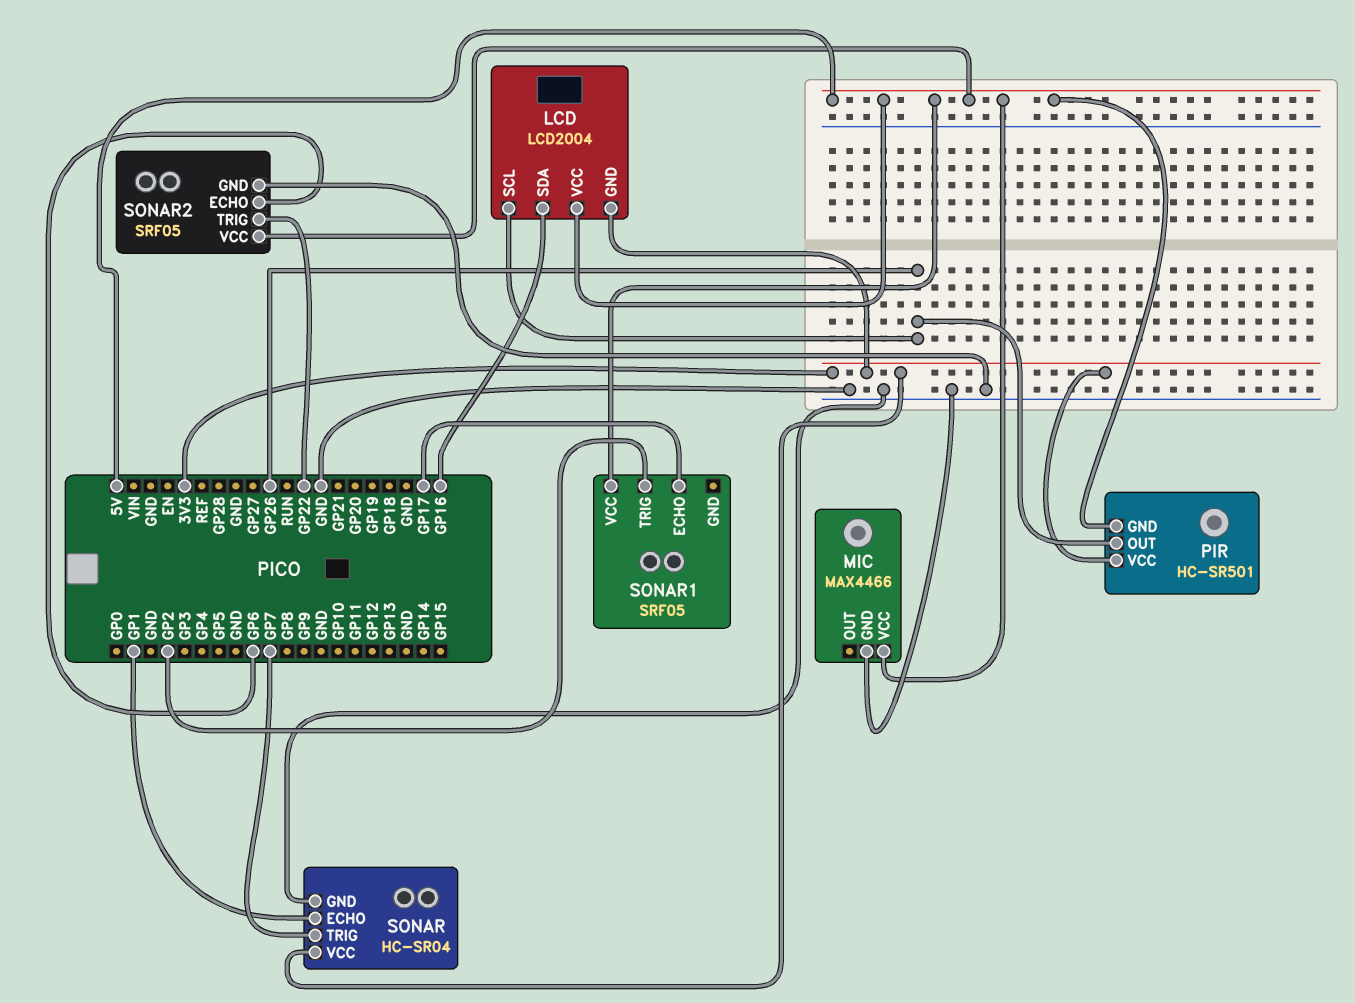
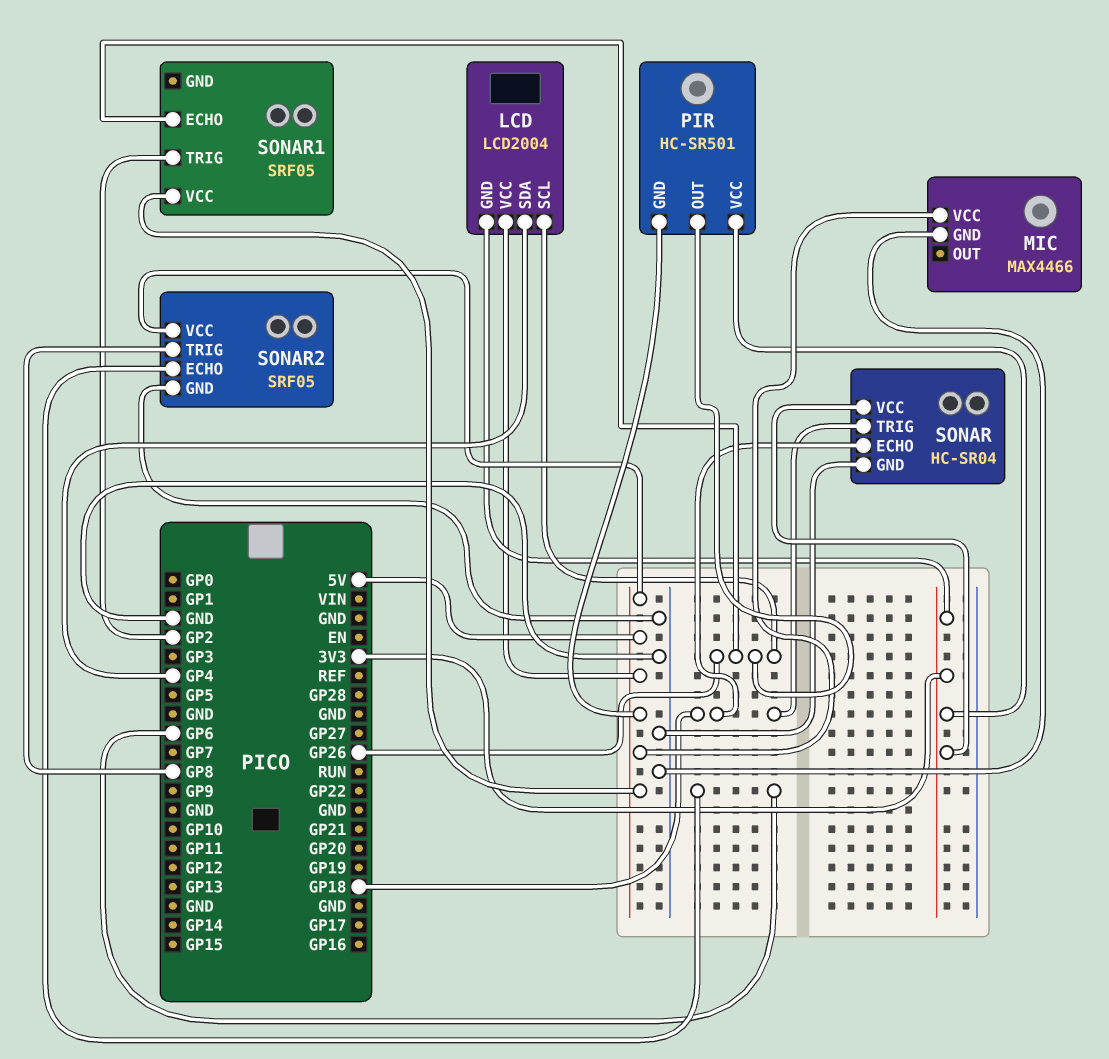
LCD pin SDA: GP16 -> GP4
SONAR pin ECHO: GP1 -> GP18
SONAR pin TRIG: GP7 -> GP18
SONAR1 pin ECHO: GP17 -> GP26
SONAR2 pin TRIG: GP22 -> GP8

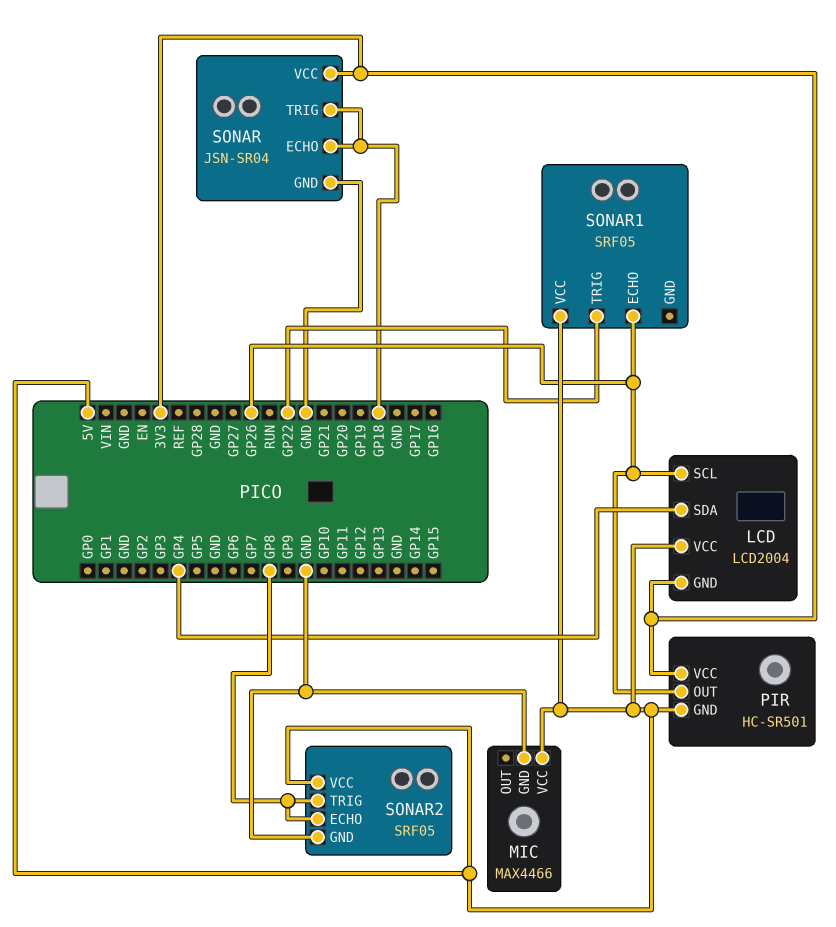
SONAR: HC-SR04 -> JSN-SR04
SONAR1 pin TRIG: GP2 -> GP22
SONAR2 pin ECHO: GP6 -> GP8

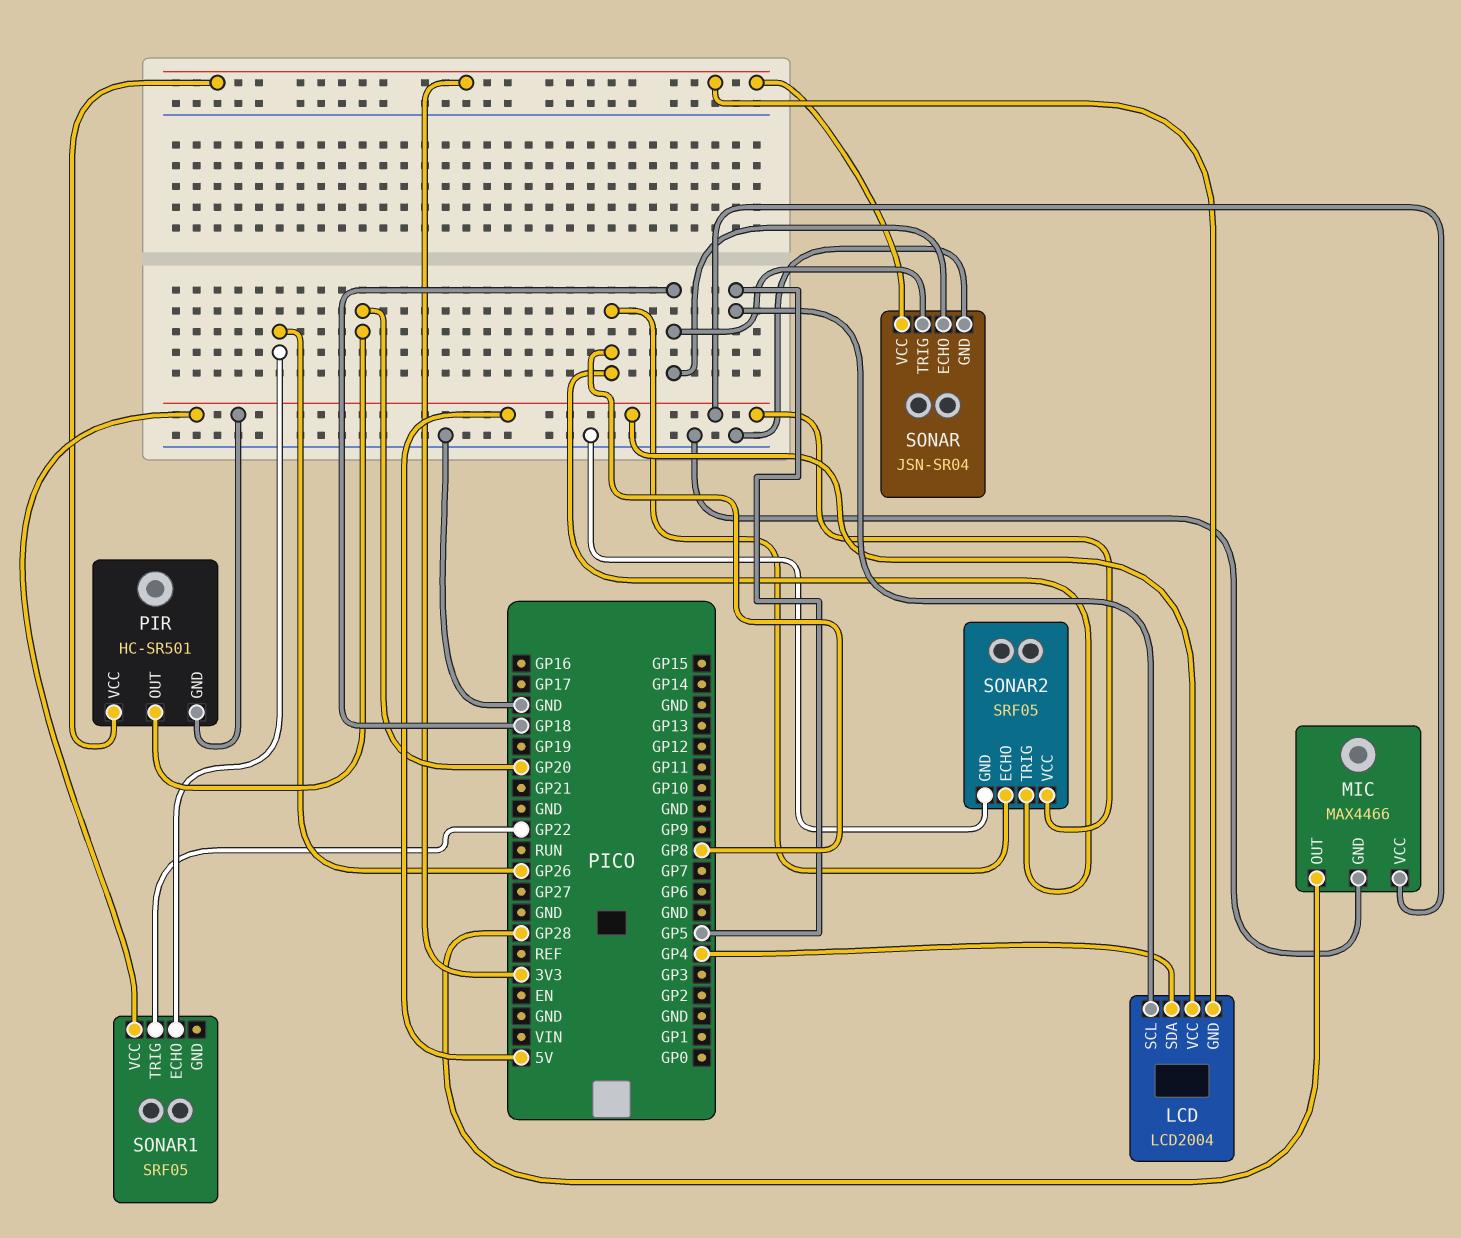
LCD pin SCL: GP26 -> GP5
MIC pin OUT: none -> GP28
PIR pin OUT: GP26 -> GP20

